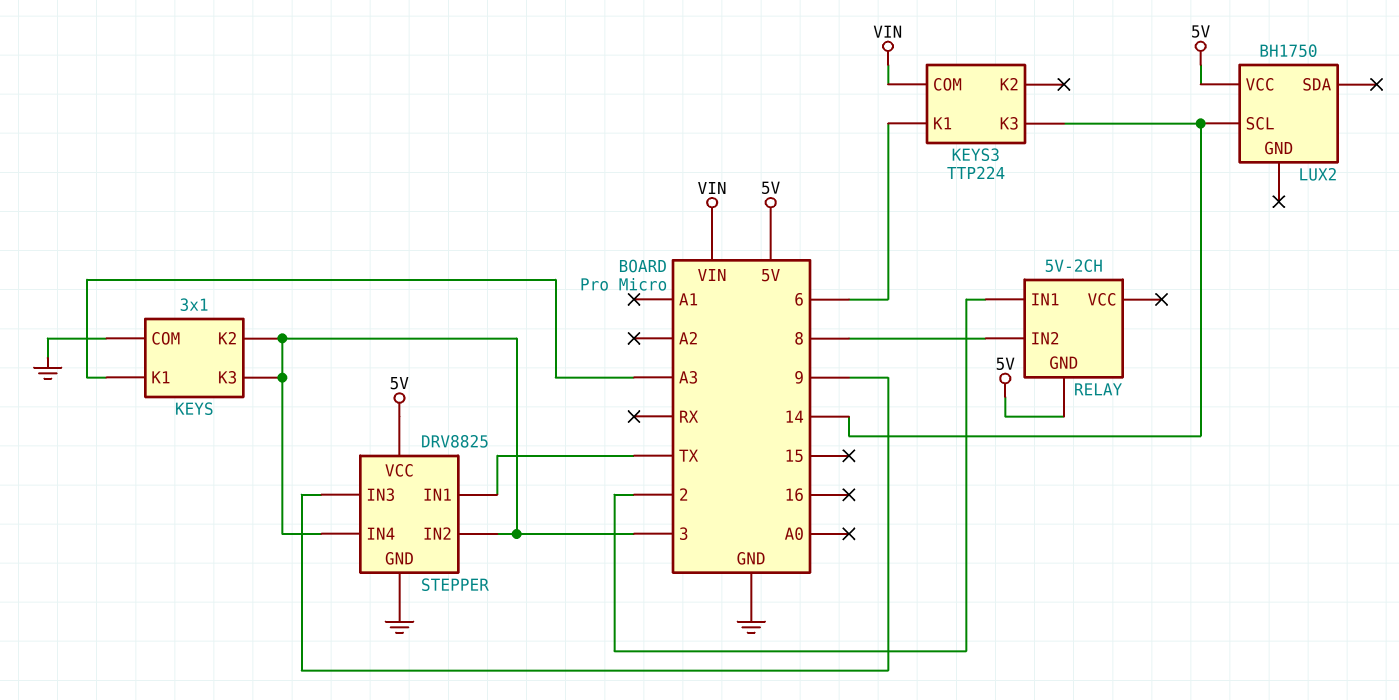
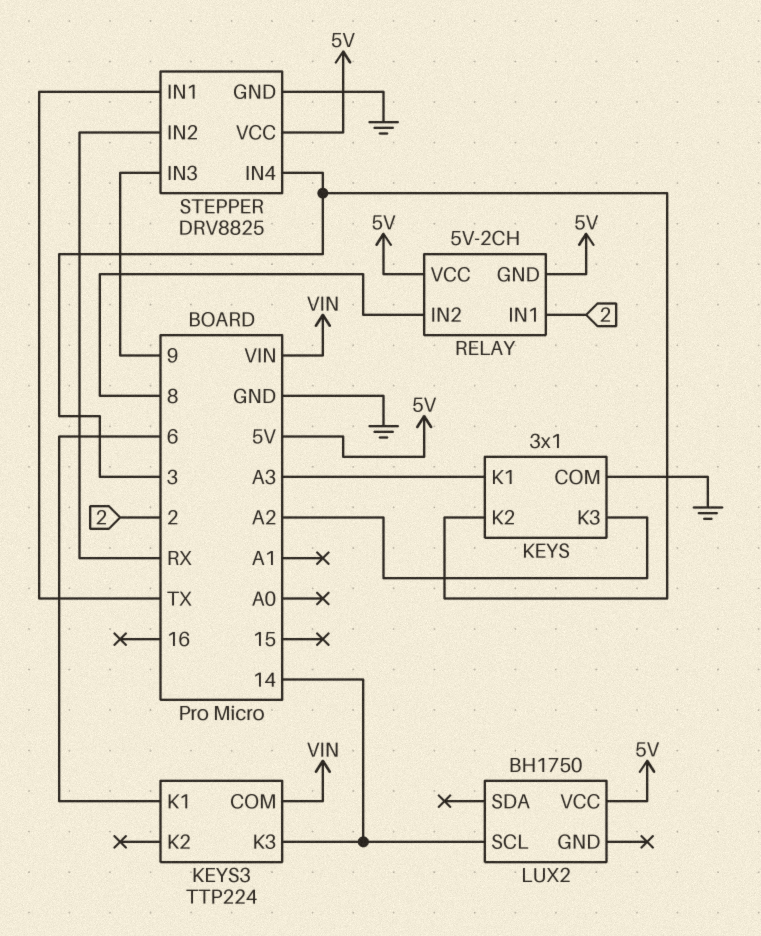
KEYS pin K3: 3 -> A2
RELAY pin VCC: none -> 5V
STEPPER pin IN2: 3 -> RX

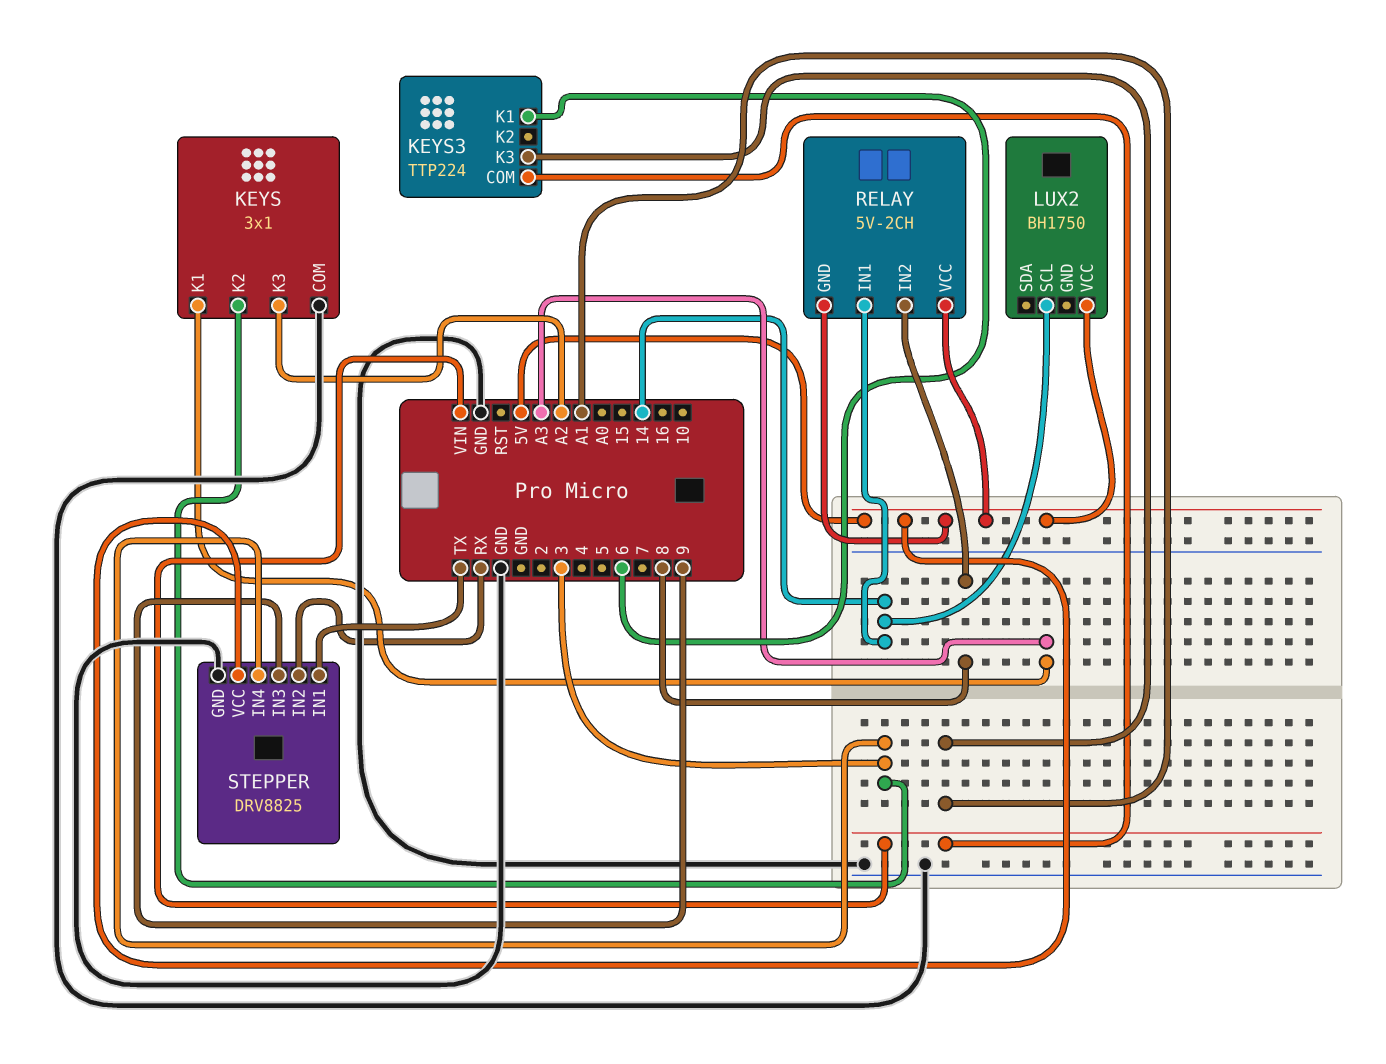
KEYS3 pin K3: 14 -> A1
RELAY pin IN1: 2 -> 14

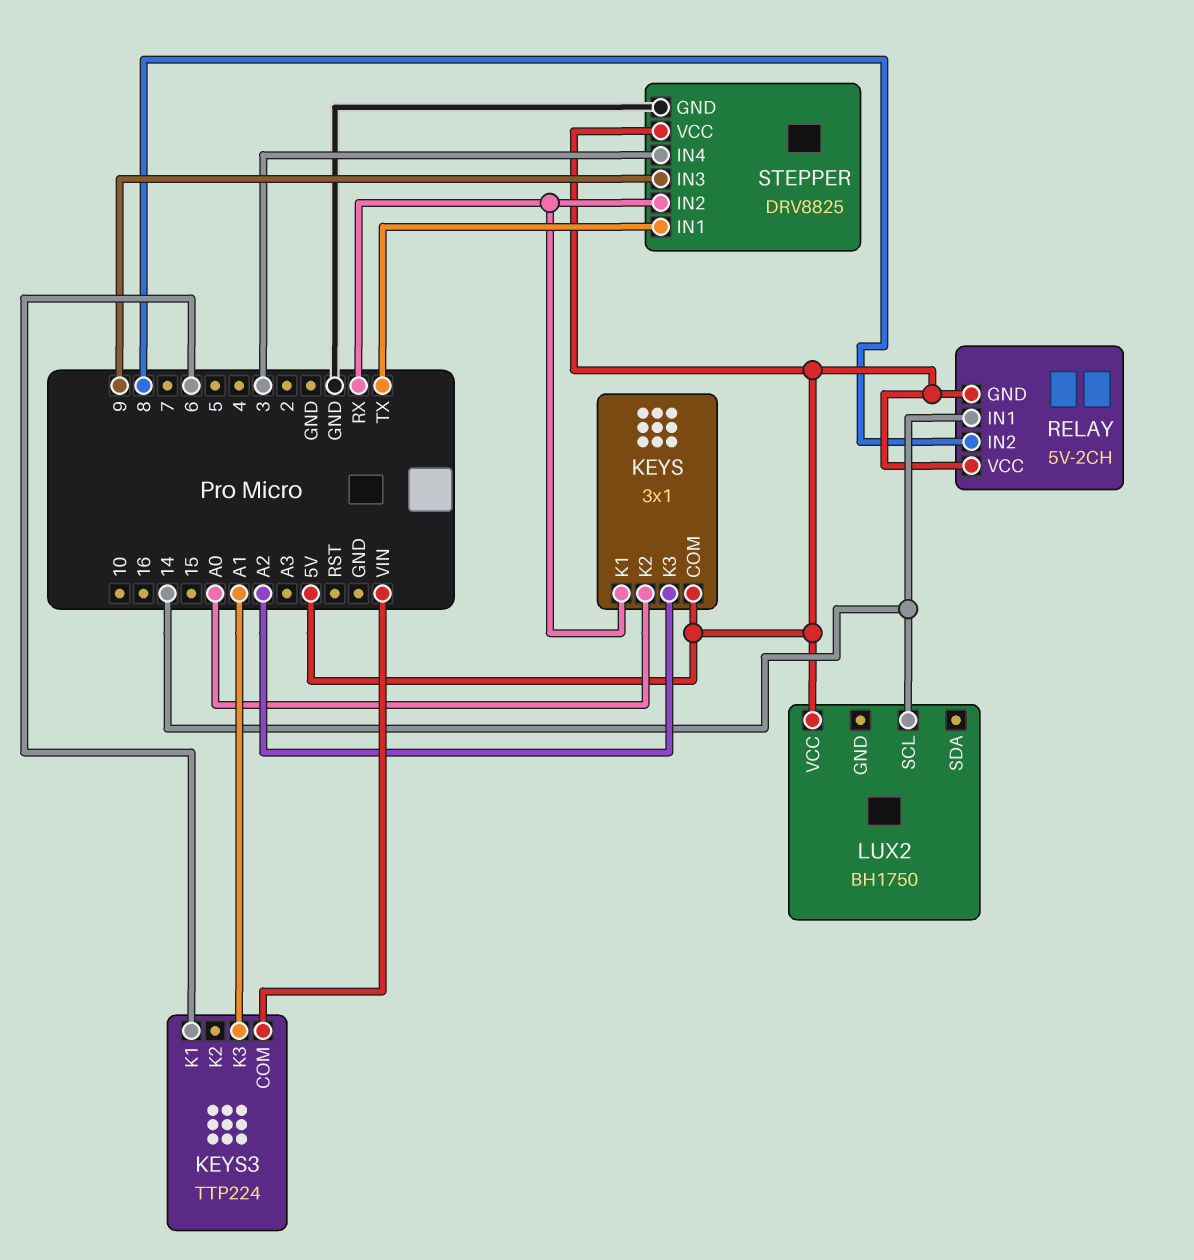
KEYS pin COM: GND -> 5V
KEYS pin K1: A3 -> RX
KEYS pin K2: 3 -> A0

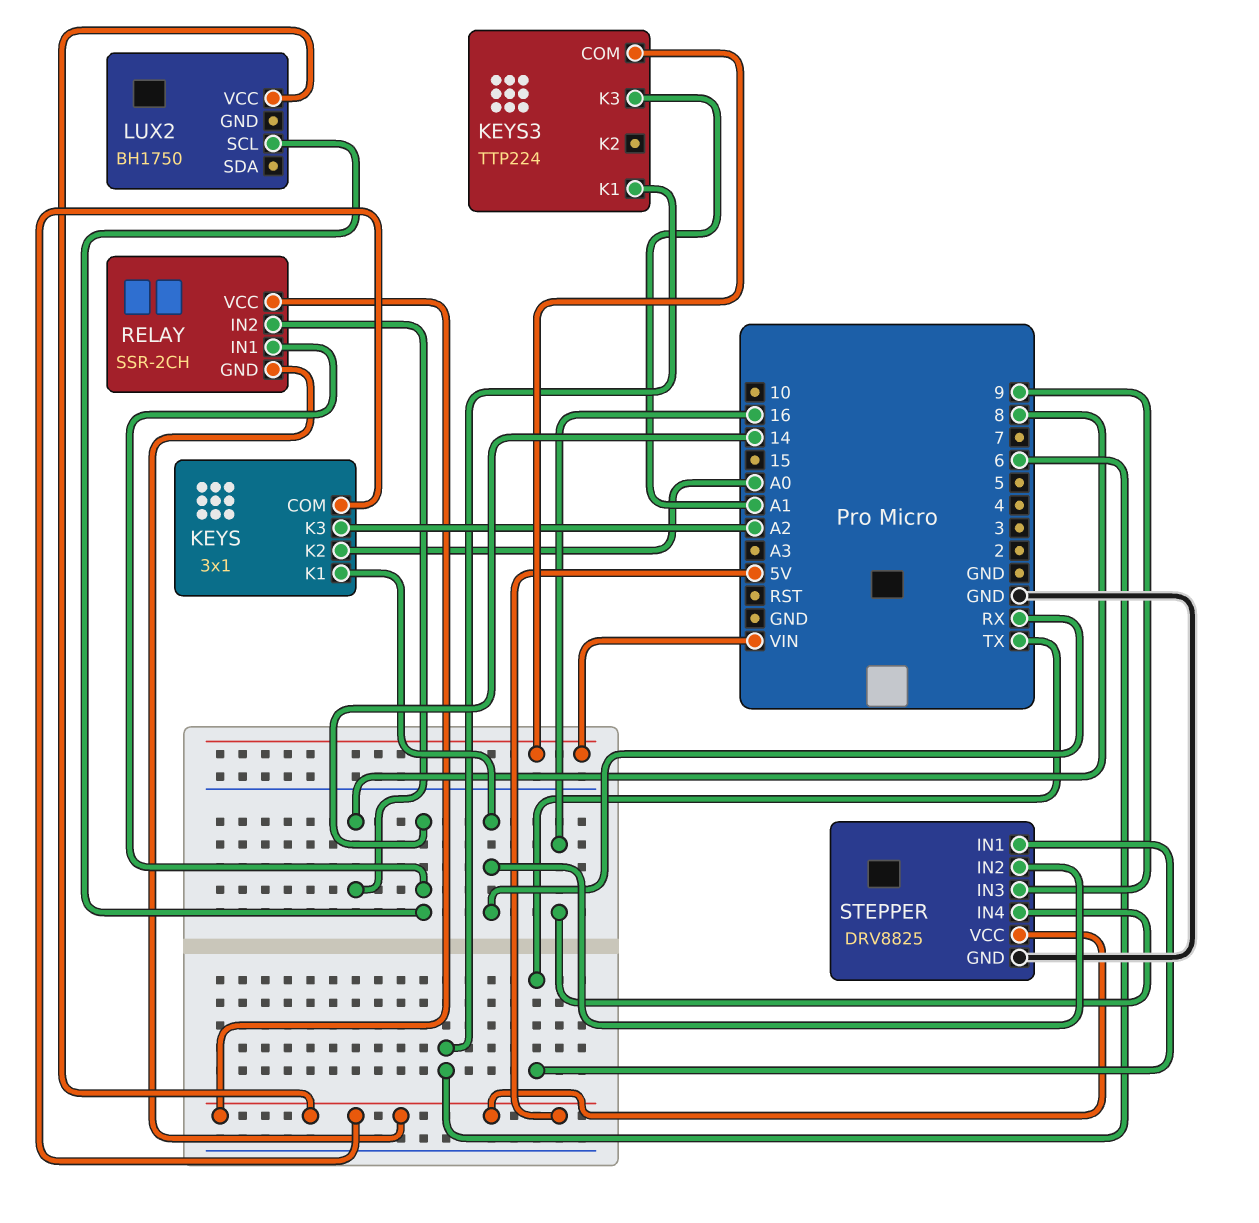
RELAY: 5V-2CH -> SSR-2CH
STEPPER pin IN4: 3 -> 16

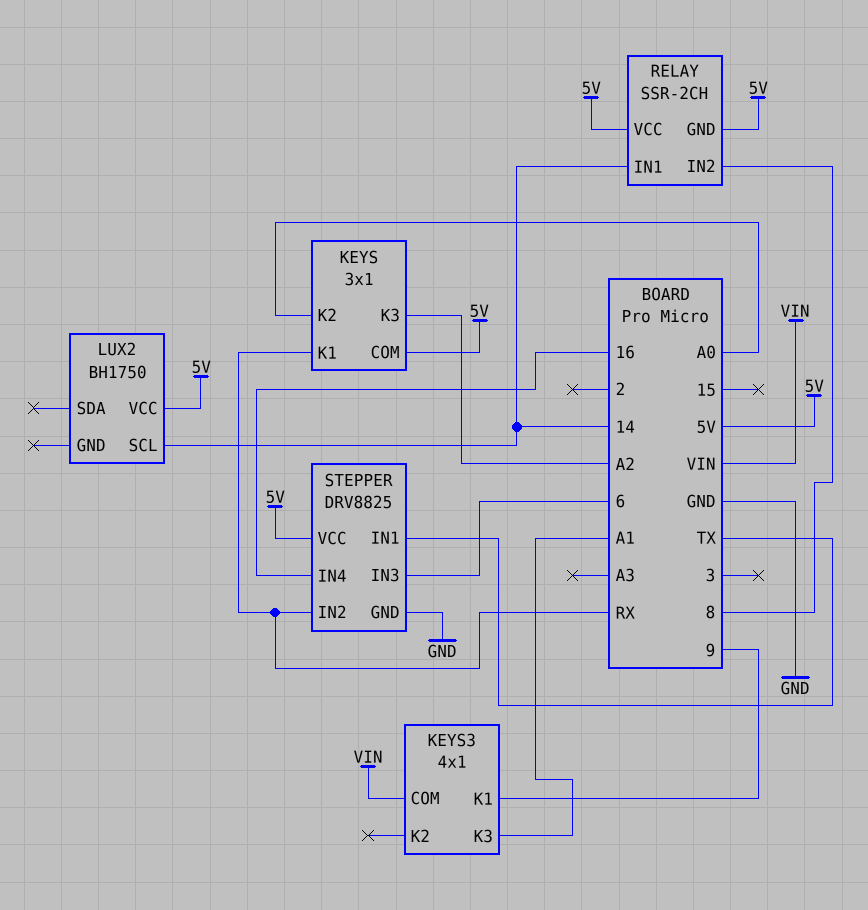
KEYS3: TTP224 -> 4x1
KEYS3 pin K1: 6 -> 9
STEPPER pin IN3: 9 -> 6

